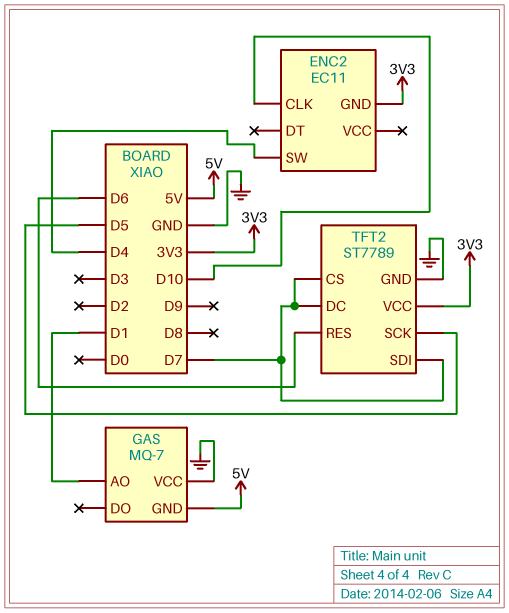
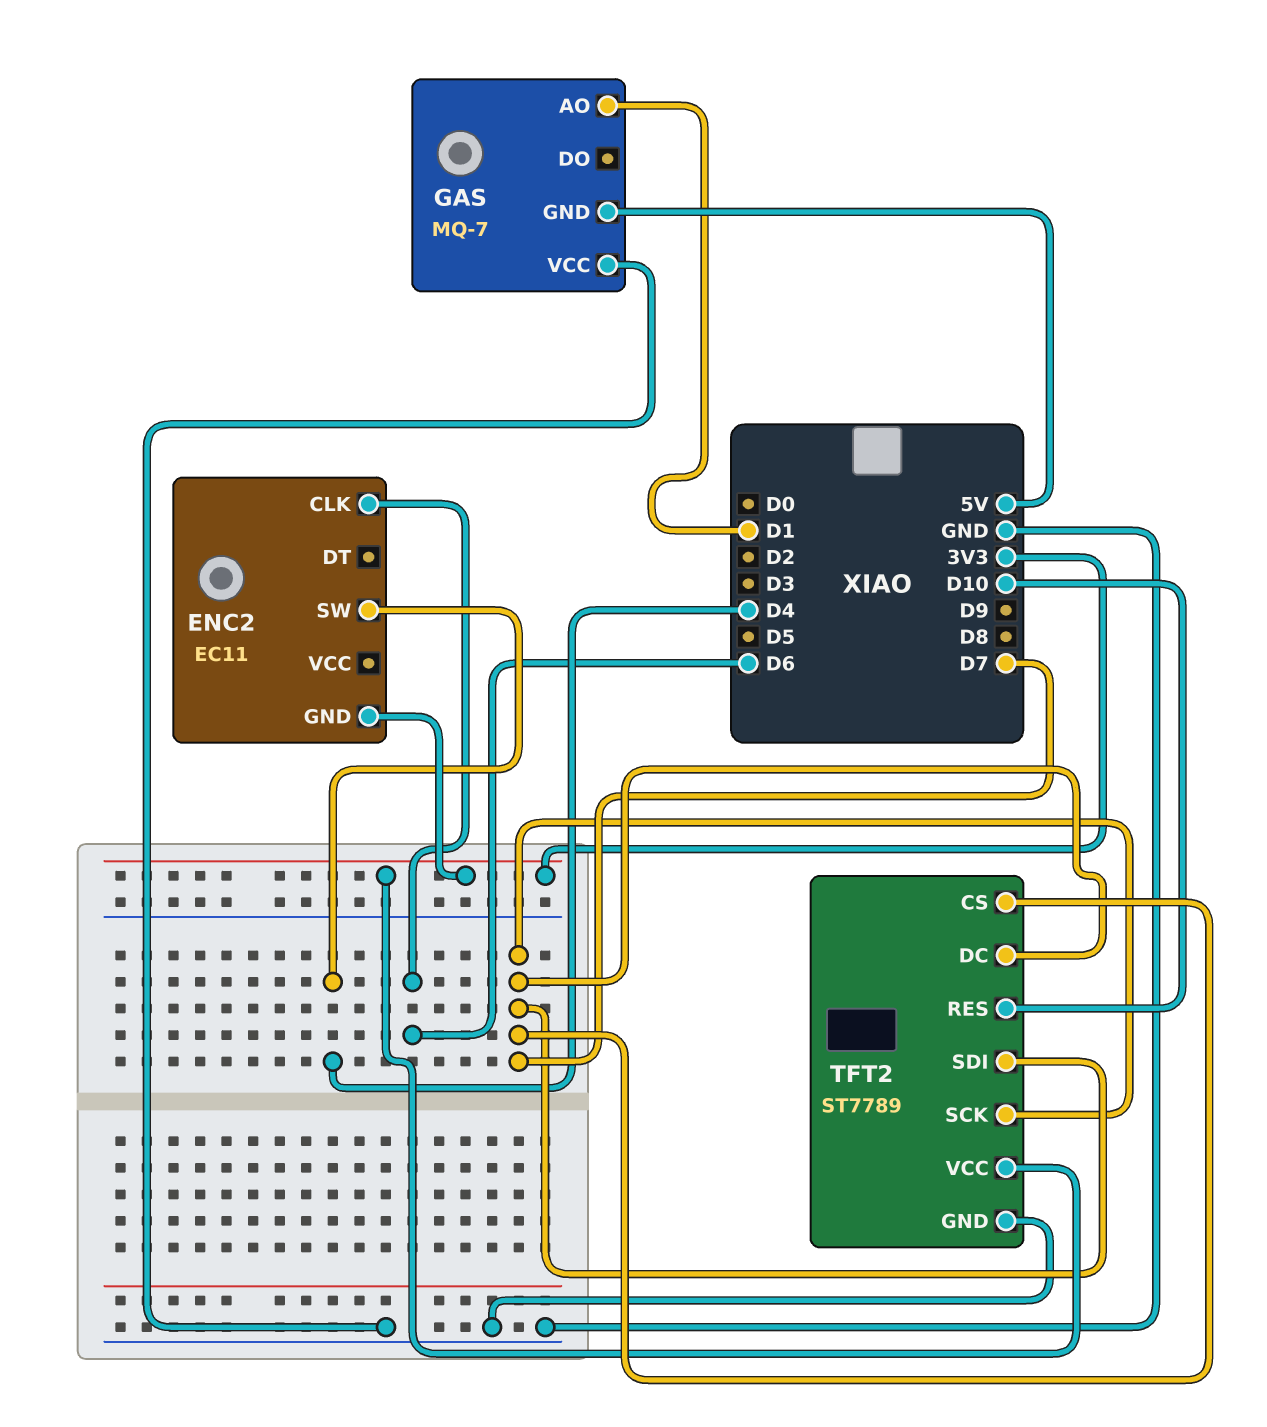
ENC2 pin CLK: D10 -> D6
TFT2 pin RES: D6 -> D10
TFT2 pin SCK: D5 -> D7

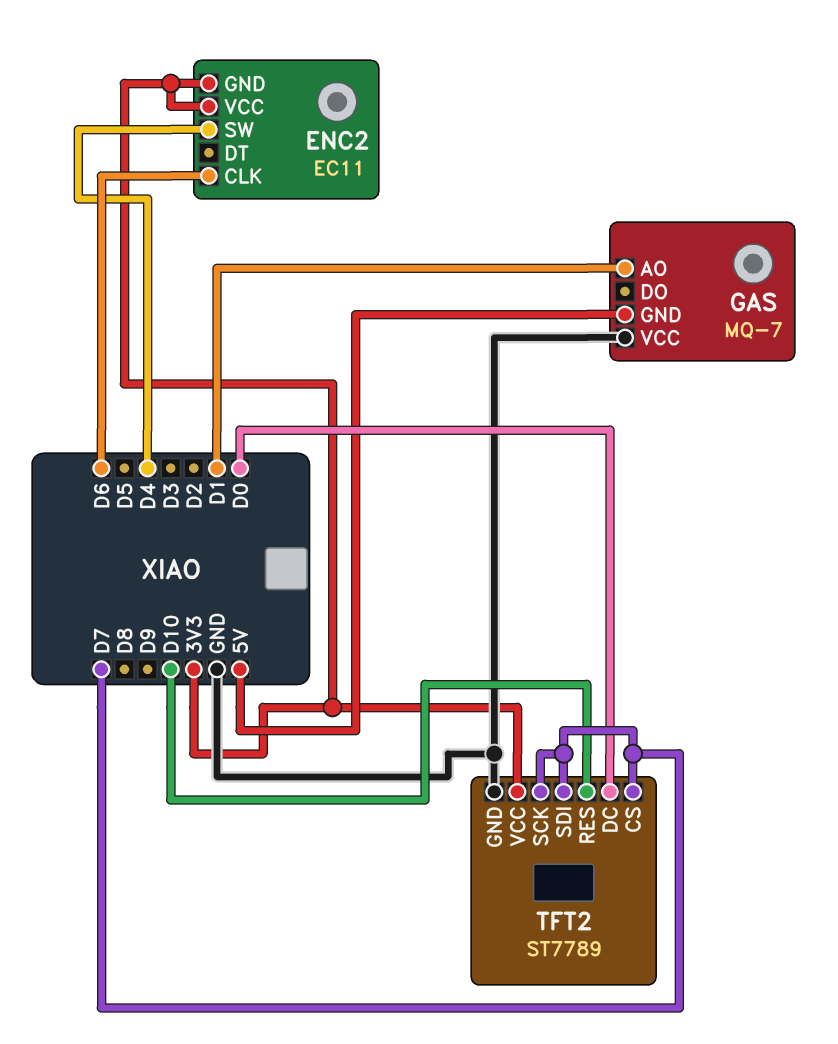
ENC2 pin VCC: none -> 3V3
TFT2 pin DC: D7 -> D0

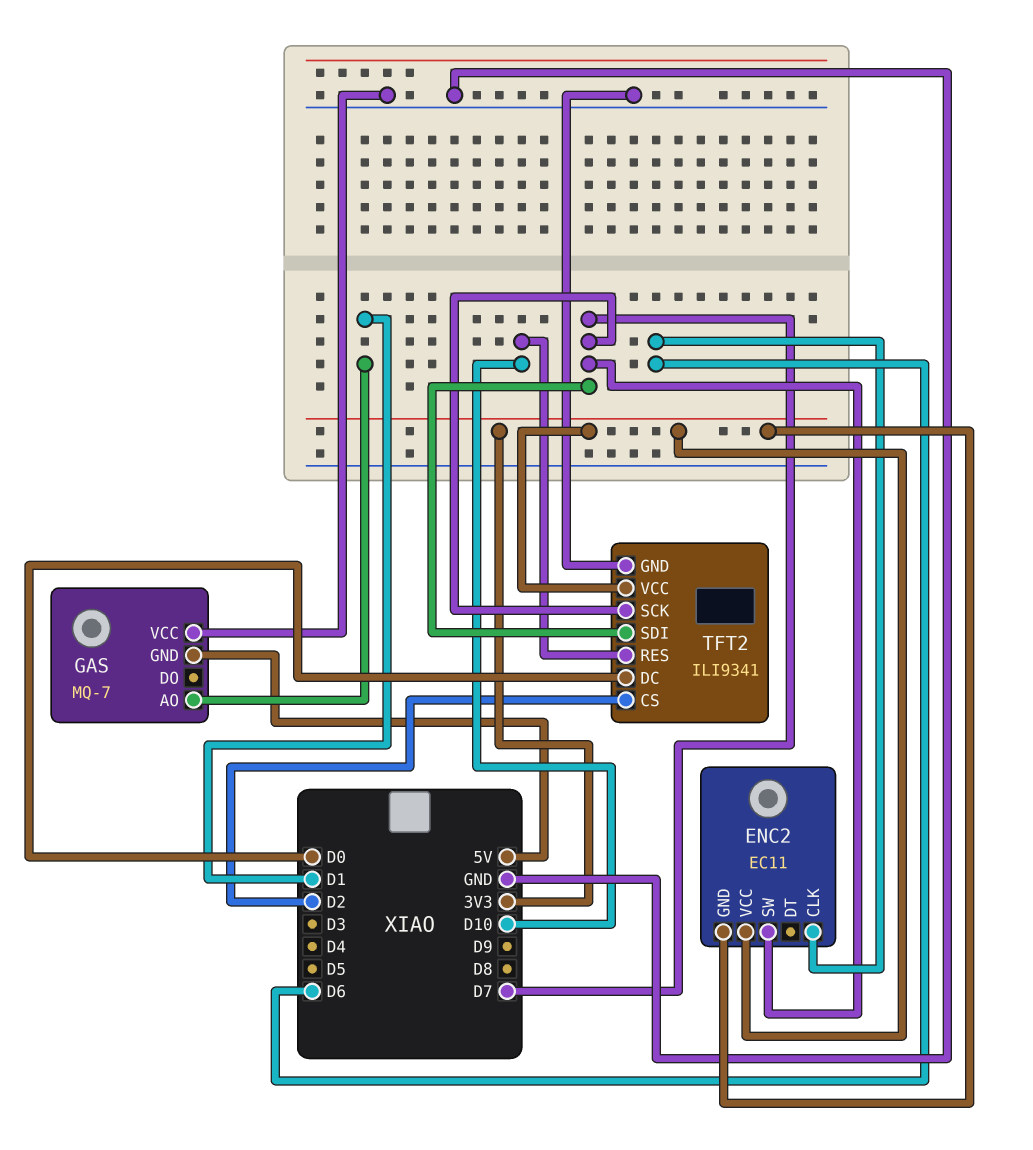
ENC2 pin SW: D4 -> D7
TFT2: ST7789 -> ILI9341
TFT2 pin CS: D7 -> D2

